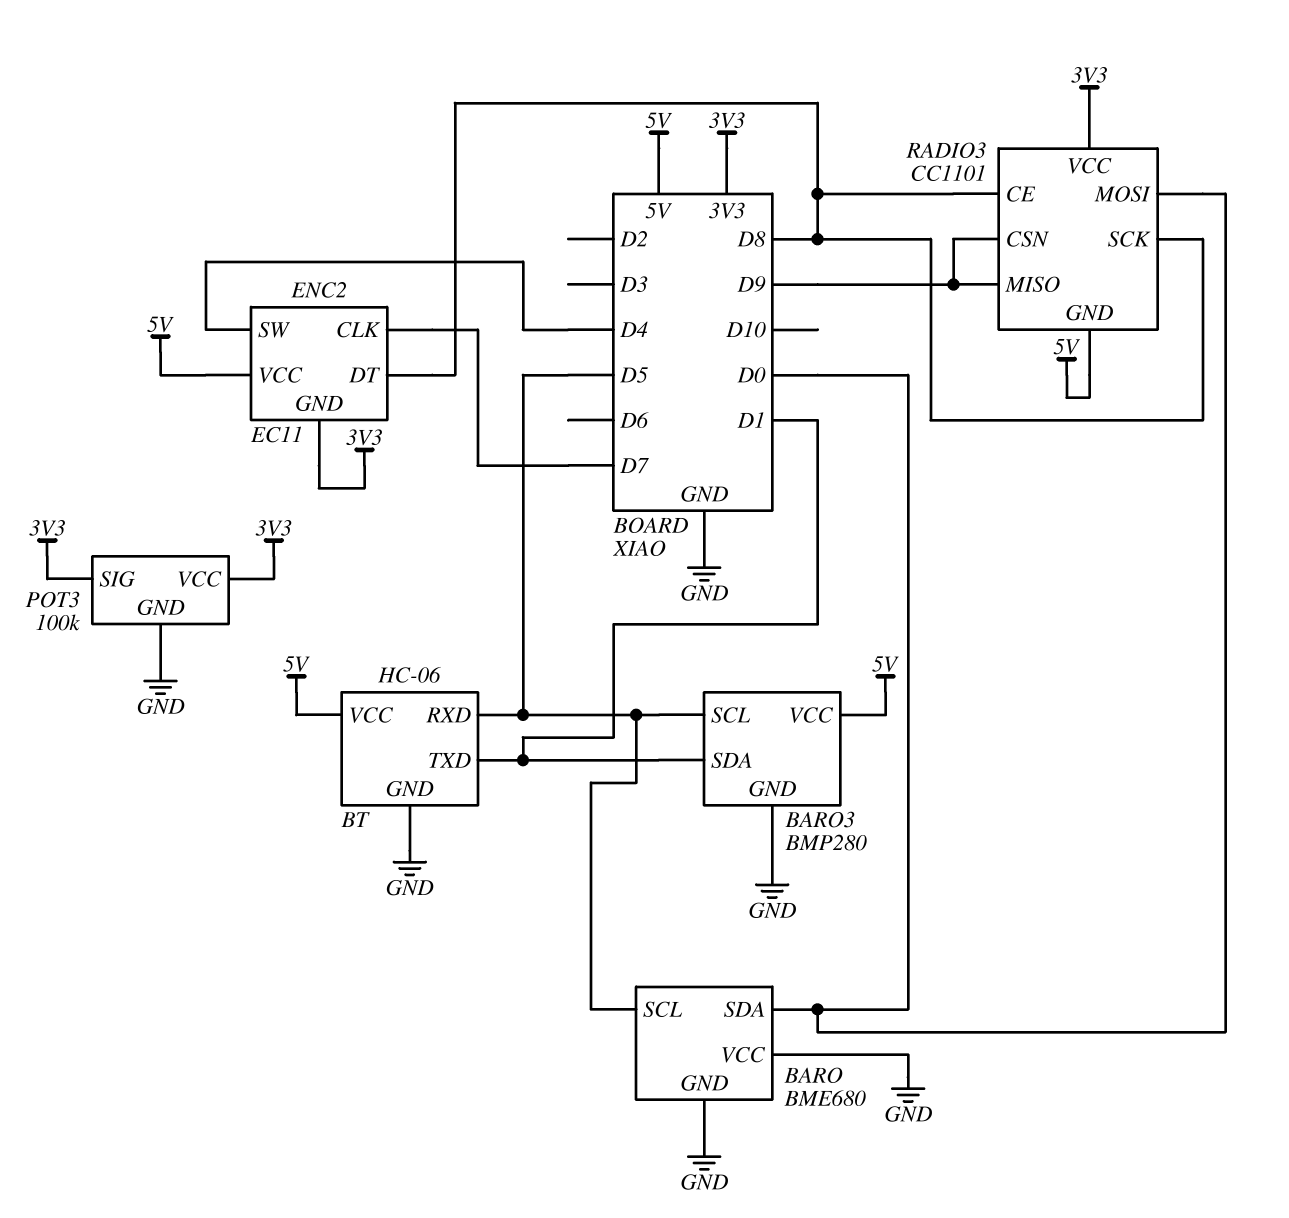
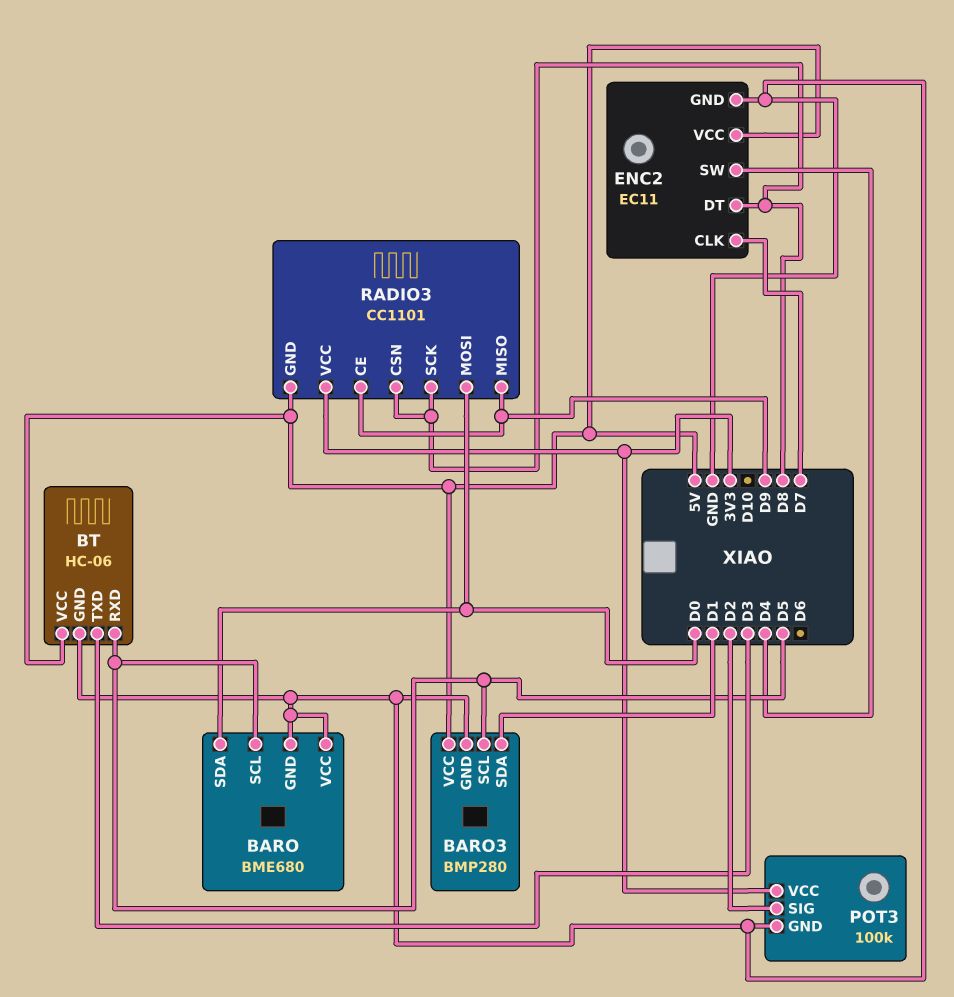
BT pin TXD: D1 -> D3
ENC2 pin GND: 3V3 -> GND
POT3 pin SIG: 3V3 -> D2
RADIO3 pin CE: D8 -> D9
RADIO3 pin CSN: D9 -> D8

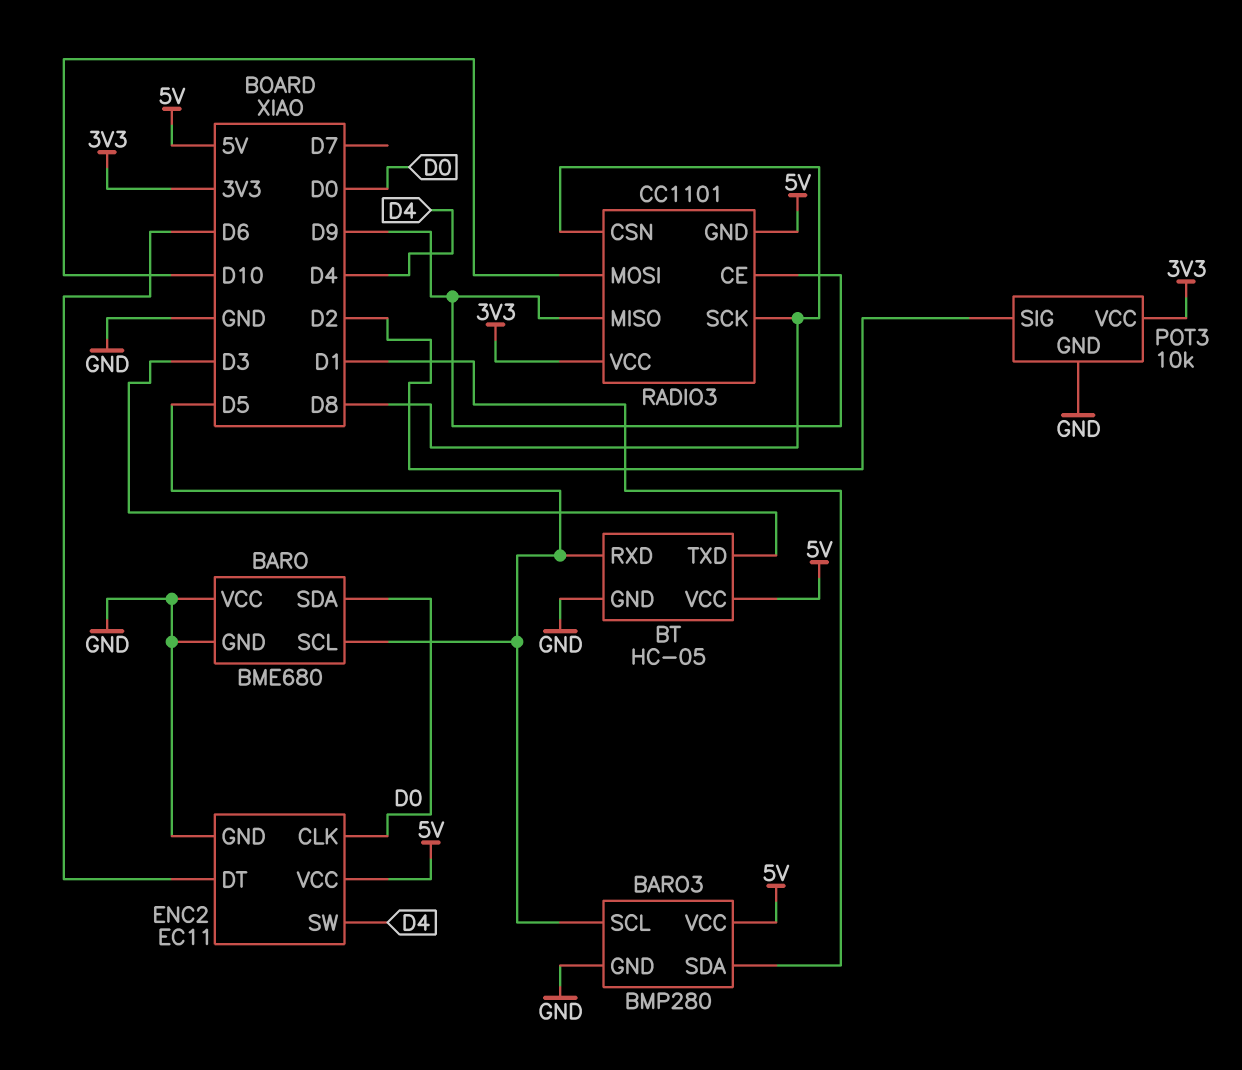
BT: HC-06 -> HC-05
ENC2 pin CLK: D7 -> D0
ENC2 pin DT: D8 -> D6
POT3: 100k -> 10k
RADIO3 pin MOSI: D0 -> D10

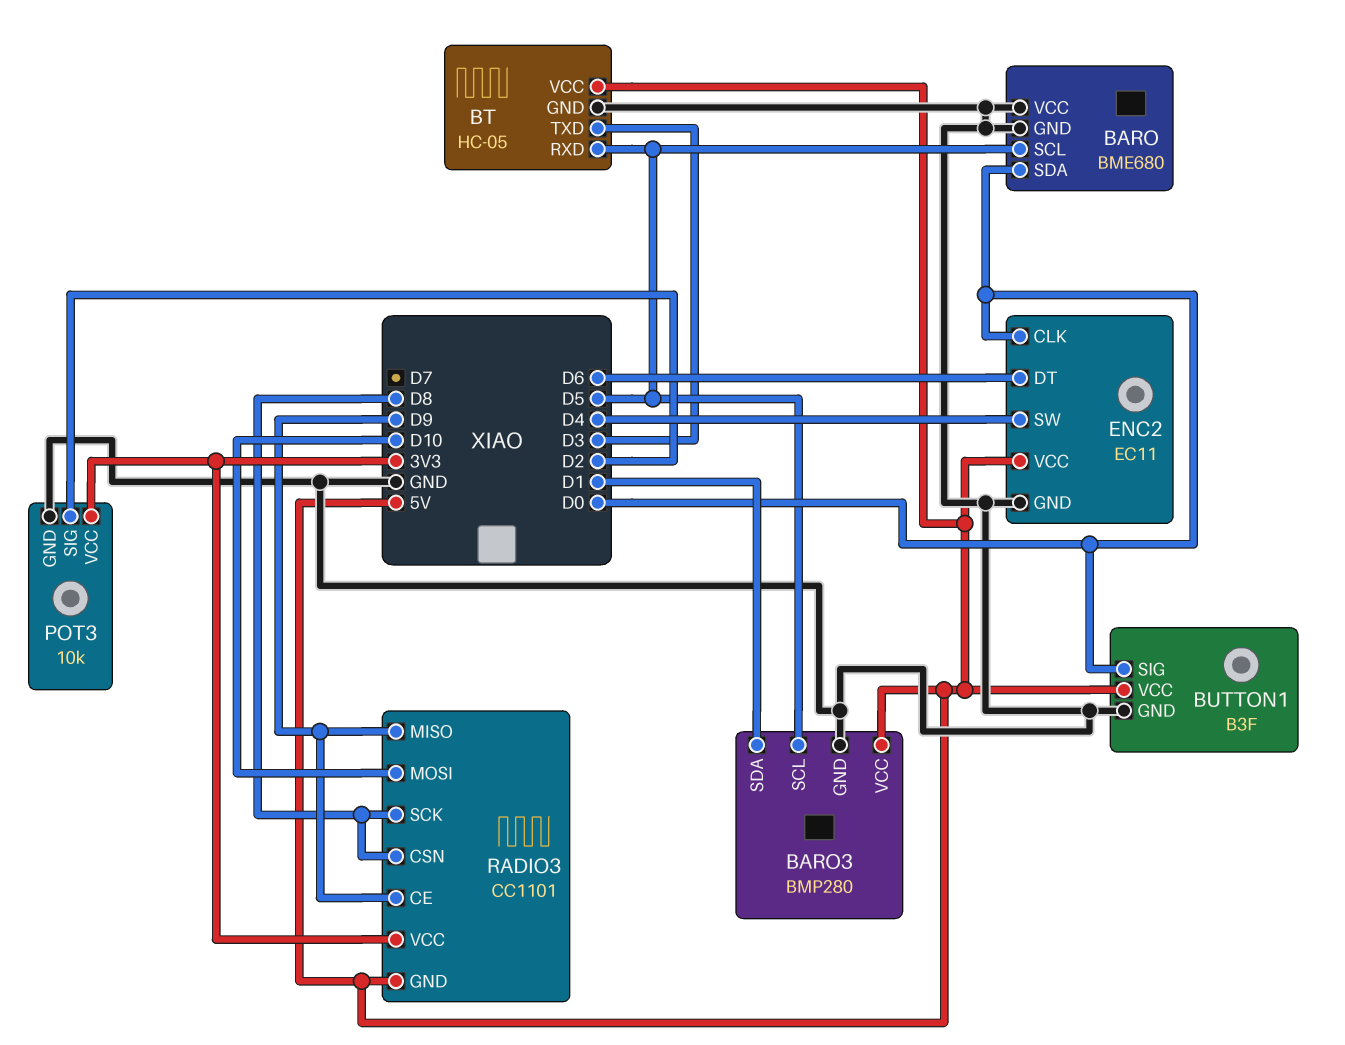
BUTTON1: none -> B3F
BUTTON1 pin GND: none -> GND
BUTTON1 pin SIG: none -> D0
BUTTON1 pin VCC: none -> 5V

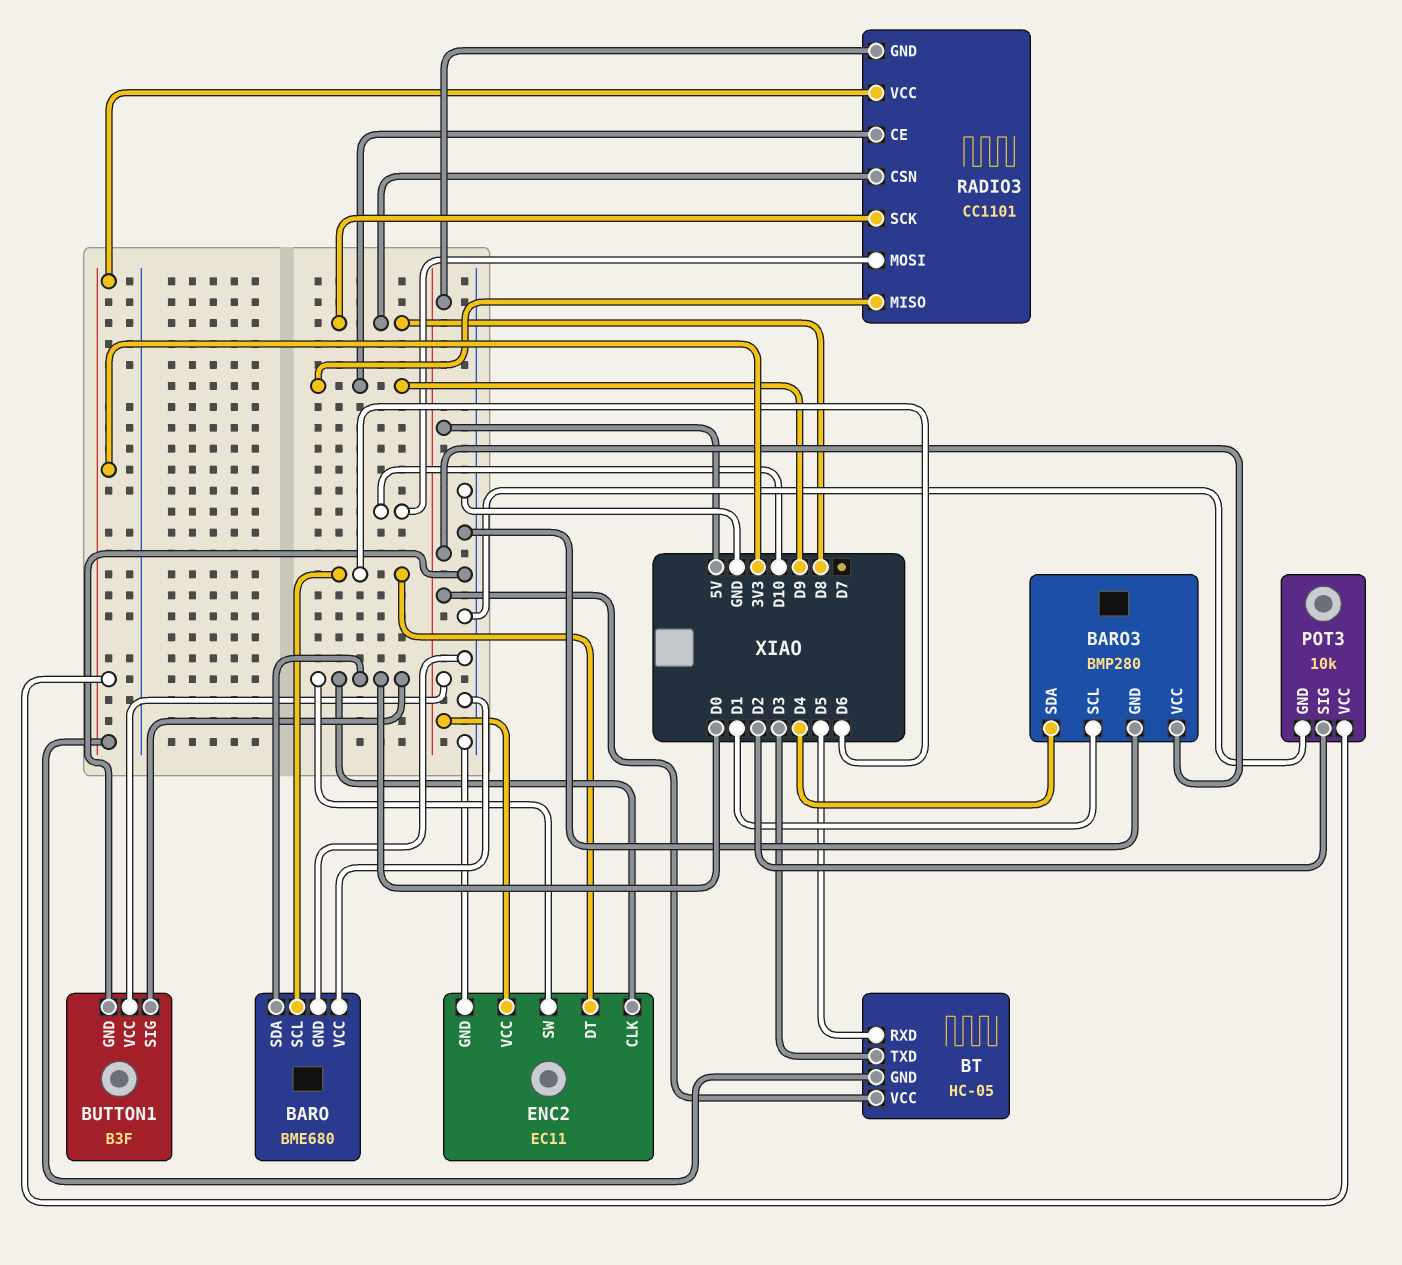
BARO pin SCL: D5 -> D6
BARO3 pin SCL: D5 -> D1
BARO3 pin SDA: D1 -> D4
BT pin GND: GND -> 3V3
ENC2 pin SW: D4 -> D0

